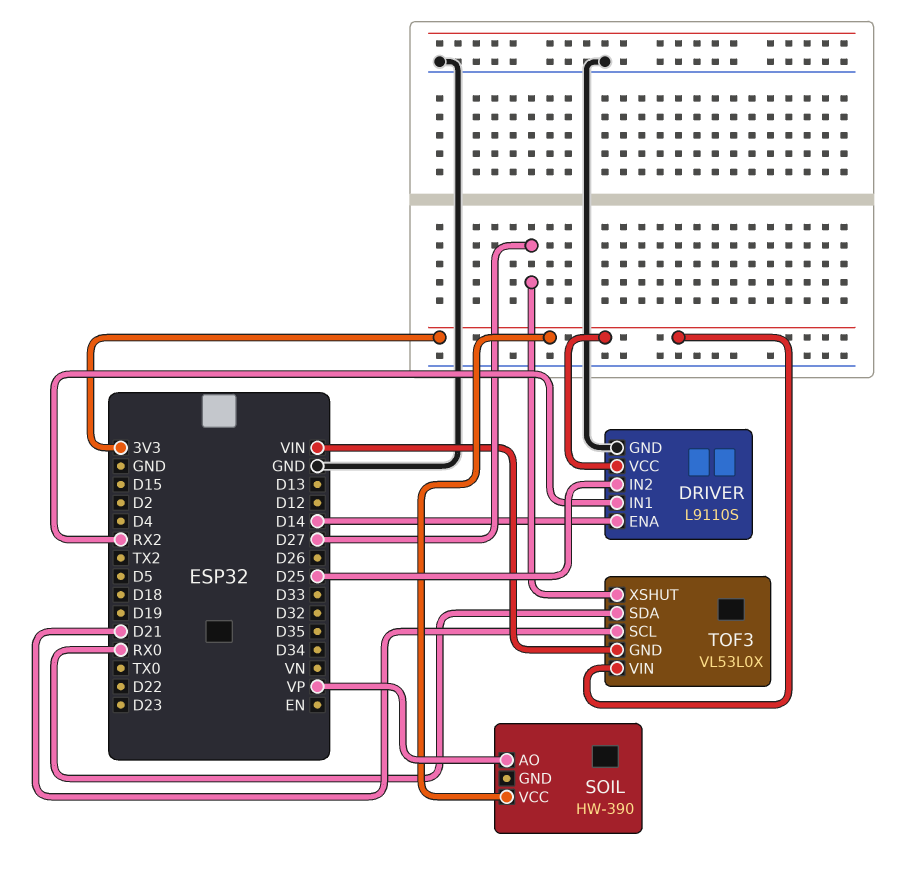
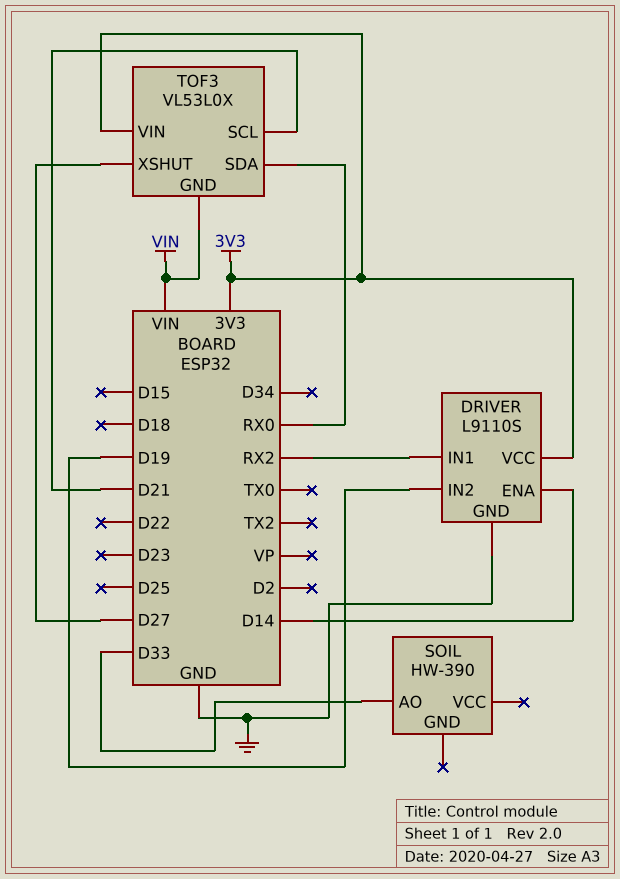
DRIVER pin IN2: D25 -> D19
SOIL pin AO: VP -> D33
SOIL pin VCC: 3V3 -> none

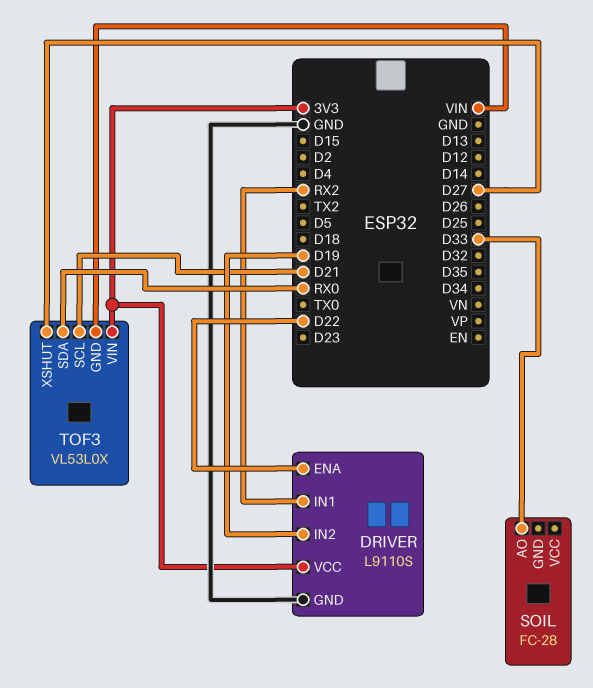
DRIVER pin ENA: D14 -> D22
SOIL: HW-390 -> FC-28

